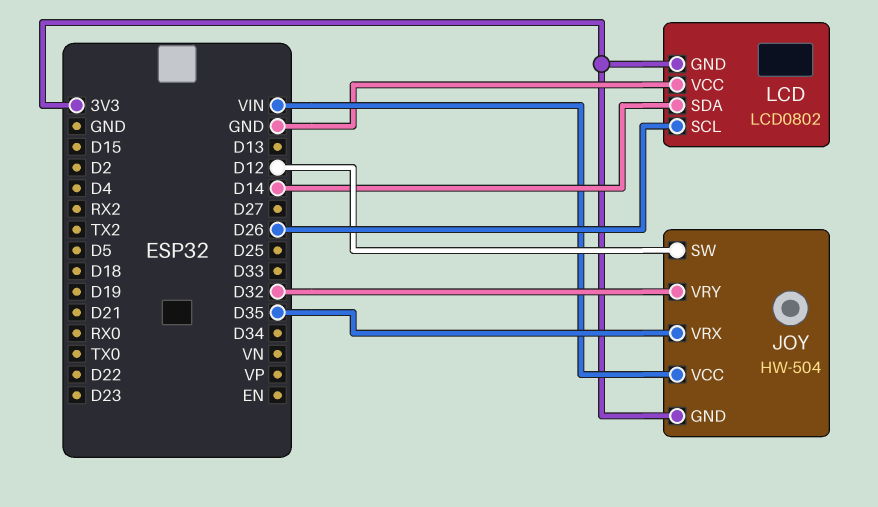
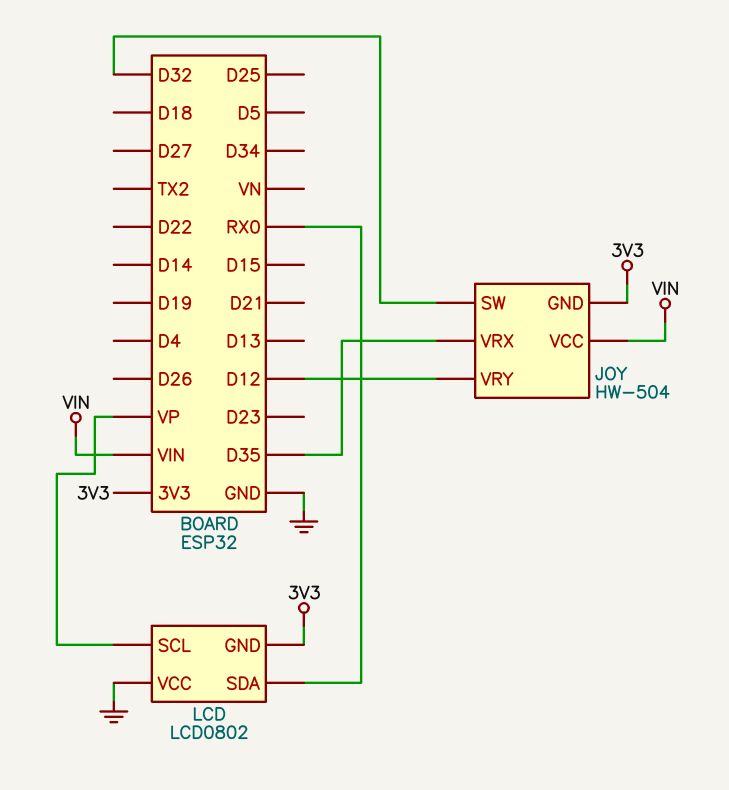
JOY pin SW: D12 -> D32
JOY pin VRY: D32 -> D12
LCD pin SCL: D26 -> VP
LCD pin SDA: D14 -> RX0

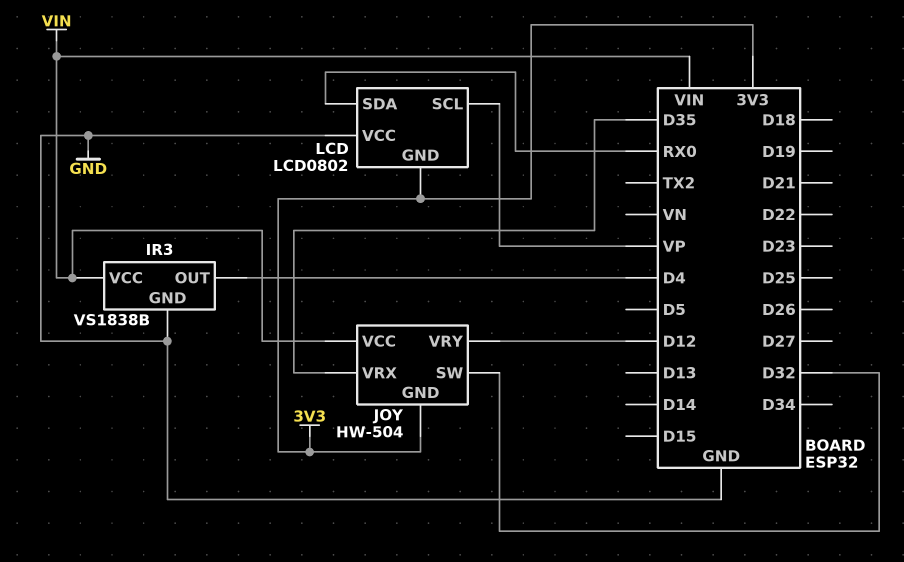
IR3: none -> VS1838B
IR3 pin GND: none -> GND
IR3 pin OUT: none -> D4
IR3 pin VCC: none -> VIN

